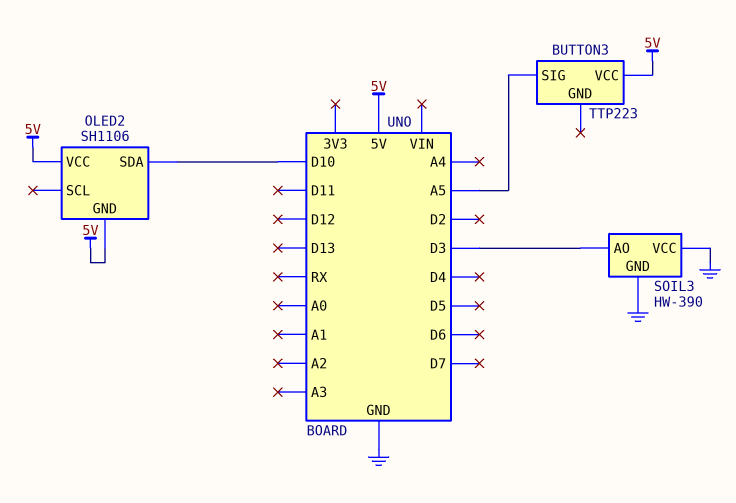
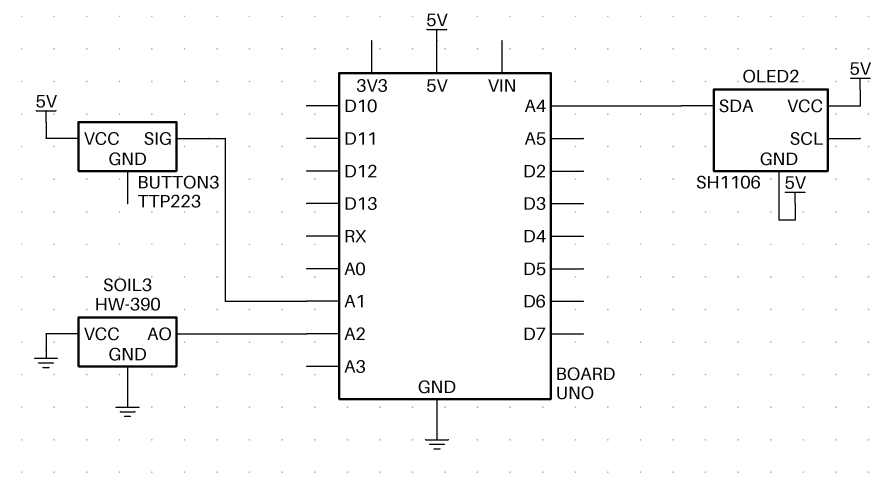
BUTTON3 pin SIG: A5 -> A1
OLED2 pin SDA: D10 -> A4
SOIL3 pin AO: D3 -> A2

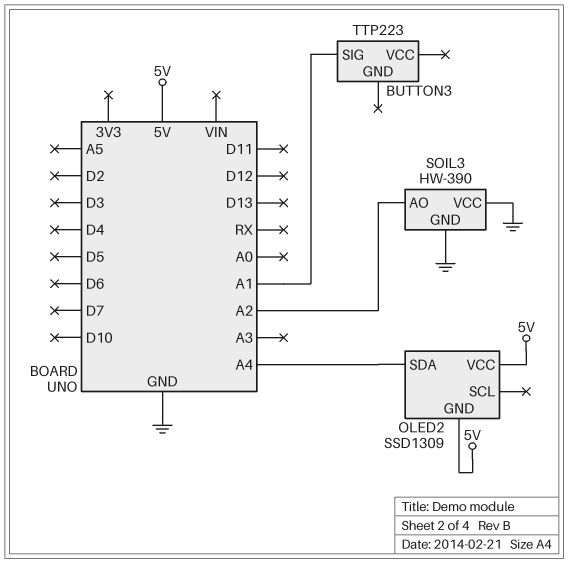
BUTTON3 pin VCC: 5V -> none
OLED2: SH1106 -> SSD1309

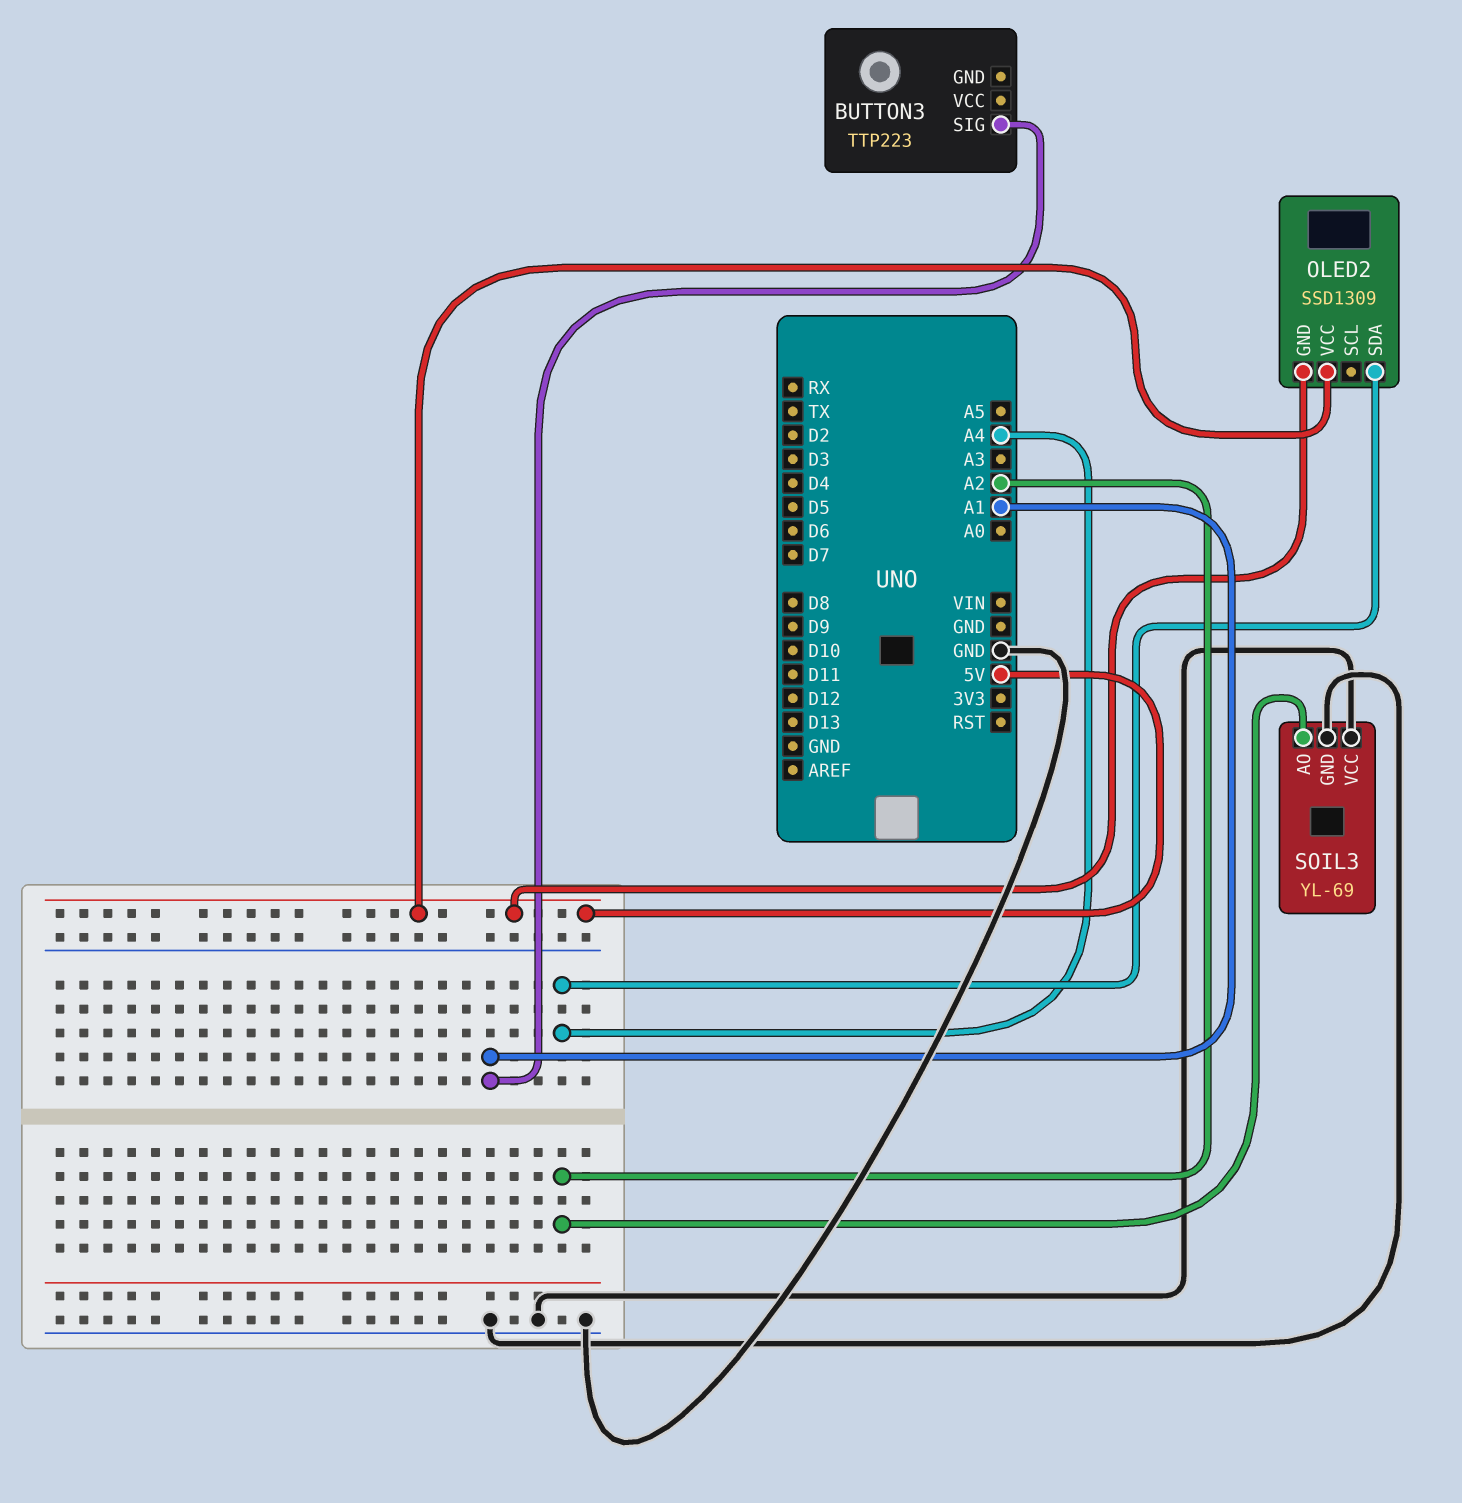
SOIL3: HW-390 -> YL-69

